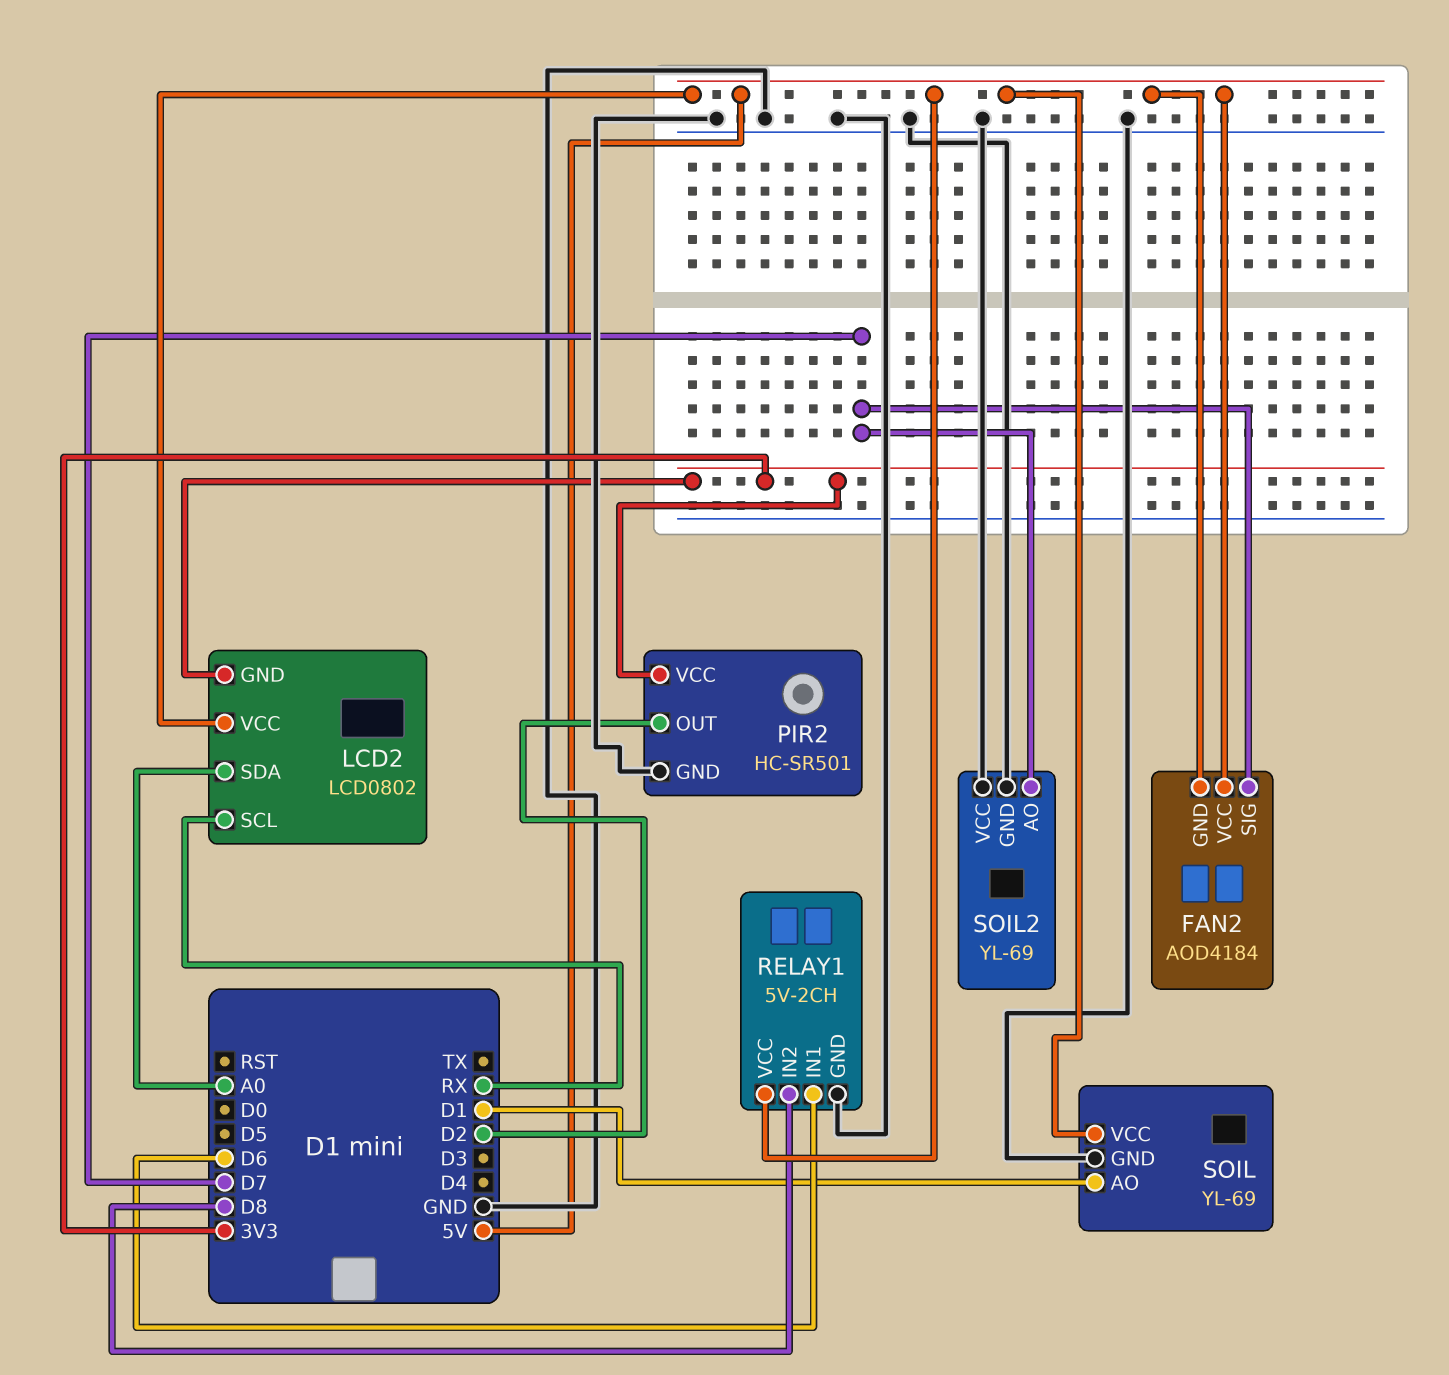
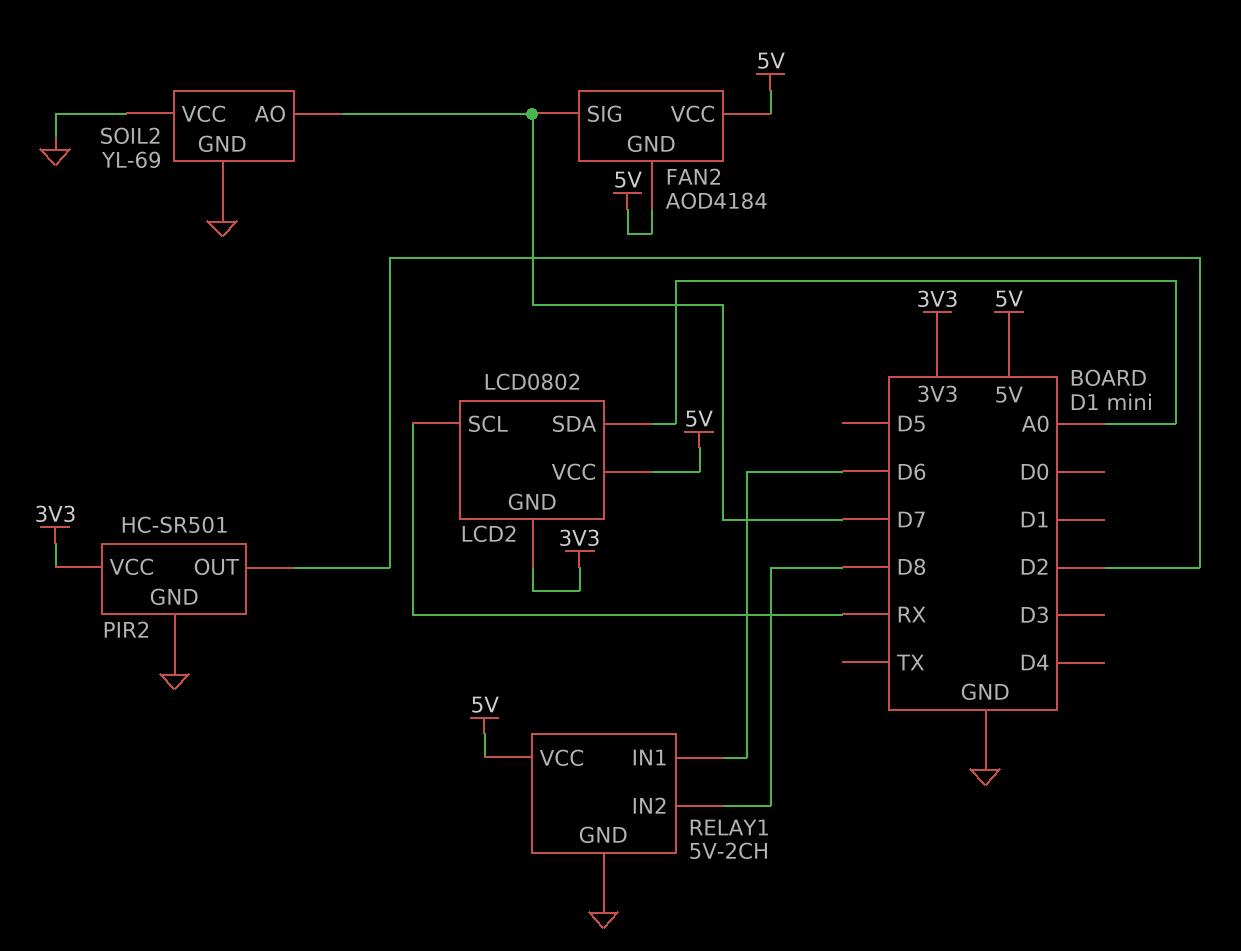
SOIL: YL-69 -> none
SOIL pin AO: D1 -> none
SOIL pin GND: GND -> none
SOIL pin VCC: 5V -> none

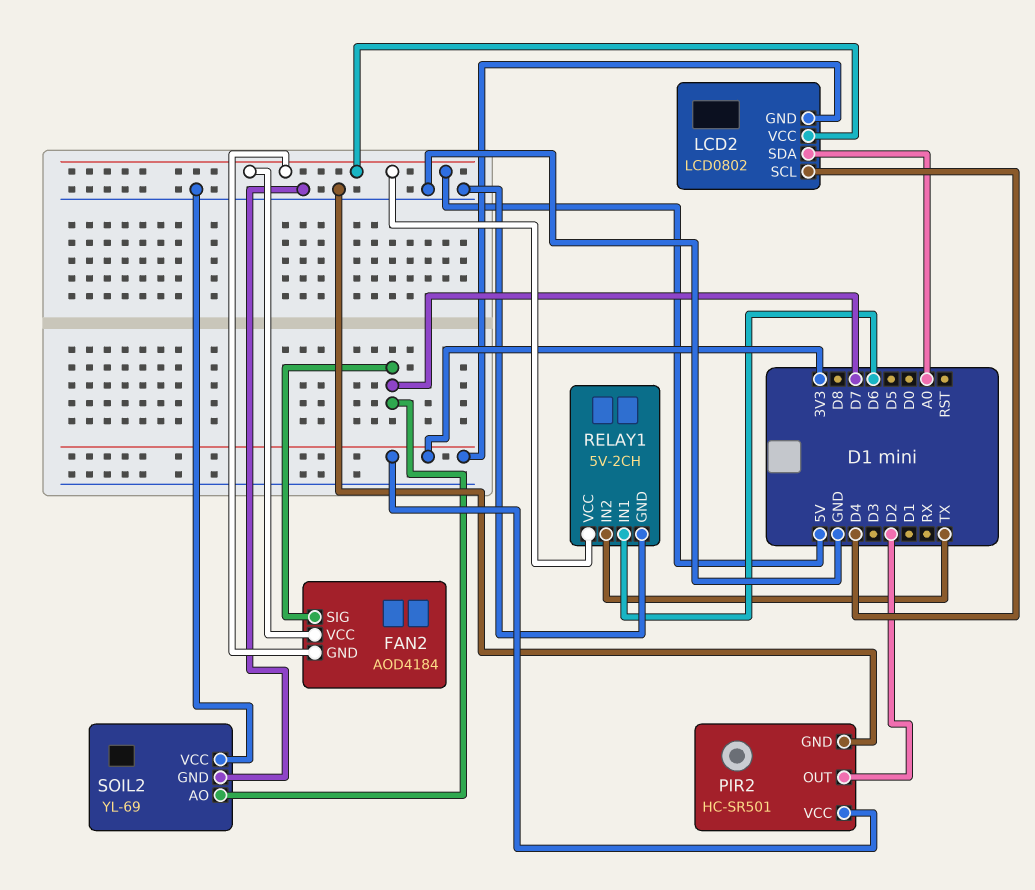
LCD2 pin SCL: RX -> D4
RELAY1 pin IN2: D8 -> TX

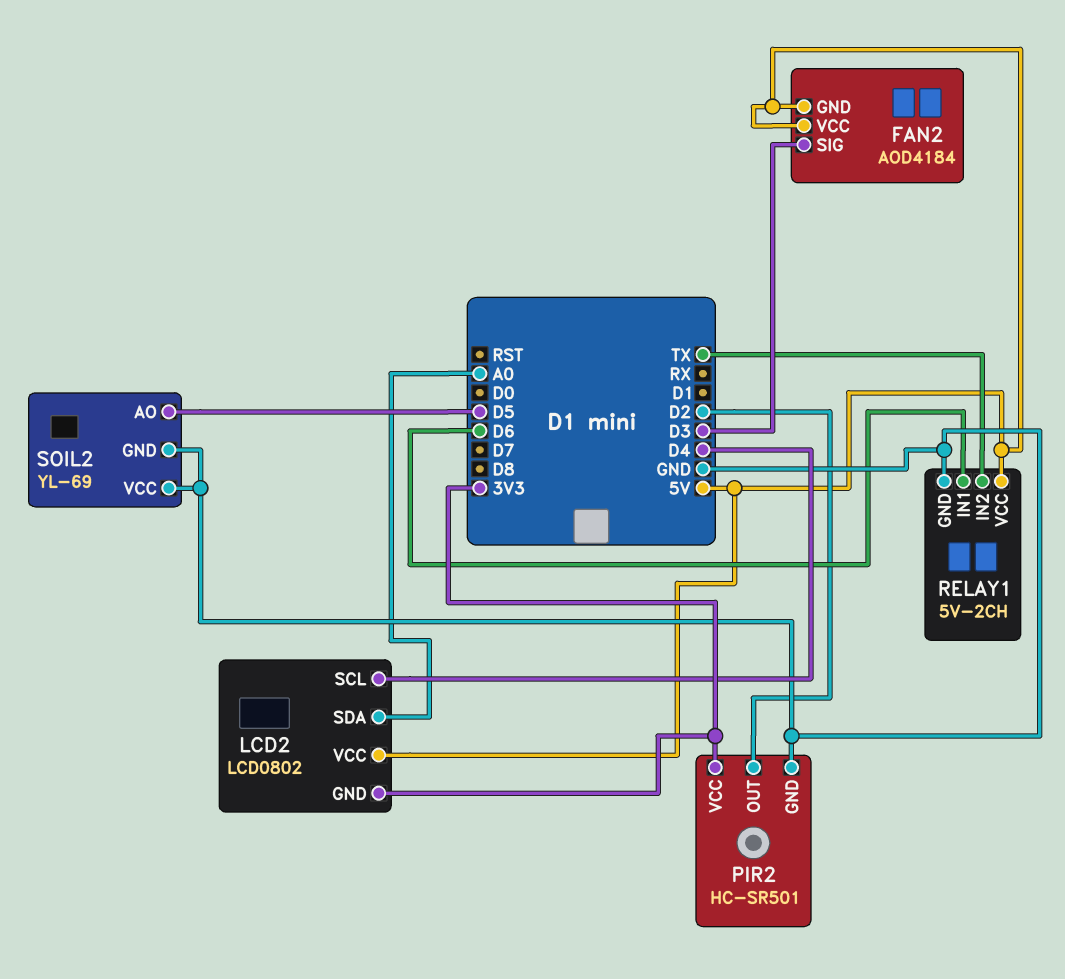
FAN2 pin SIG: D7 -> D3
SOIL2 pin AO: D7 -> D5

